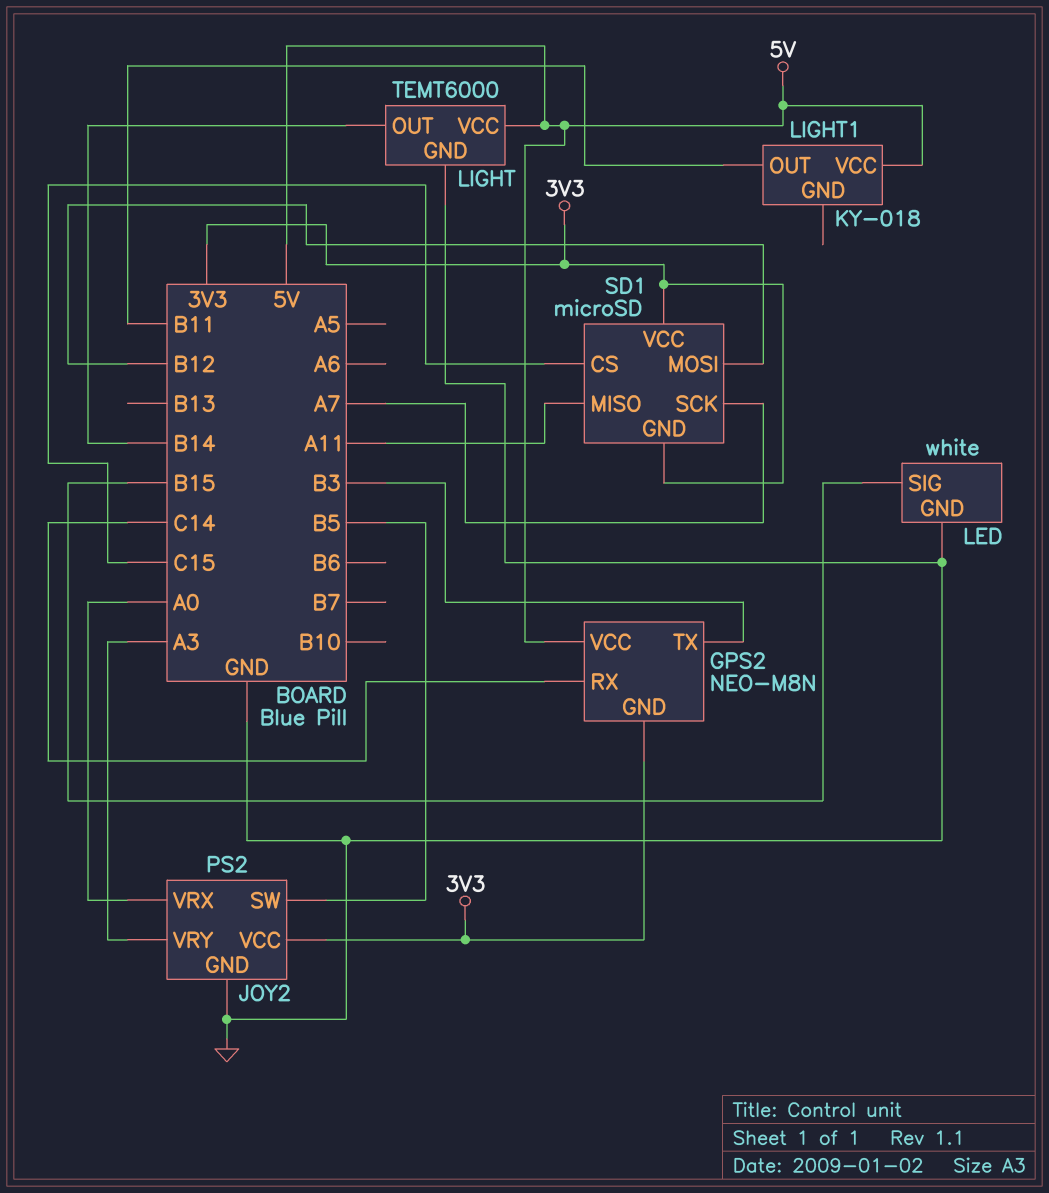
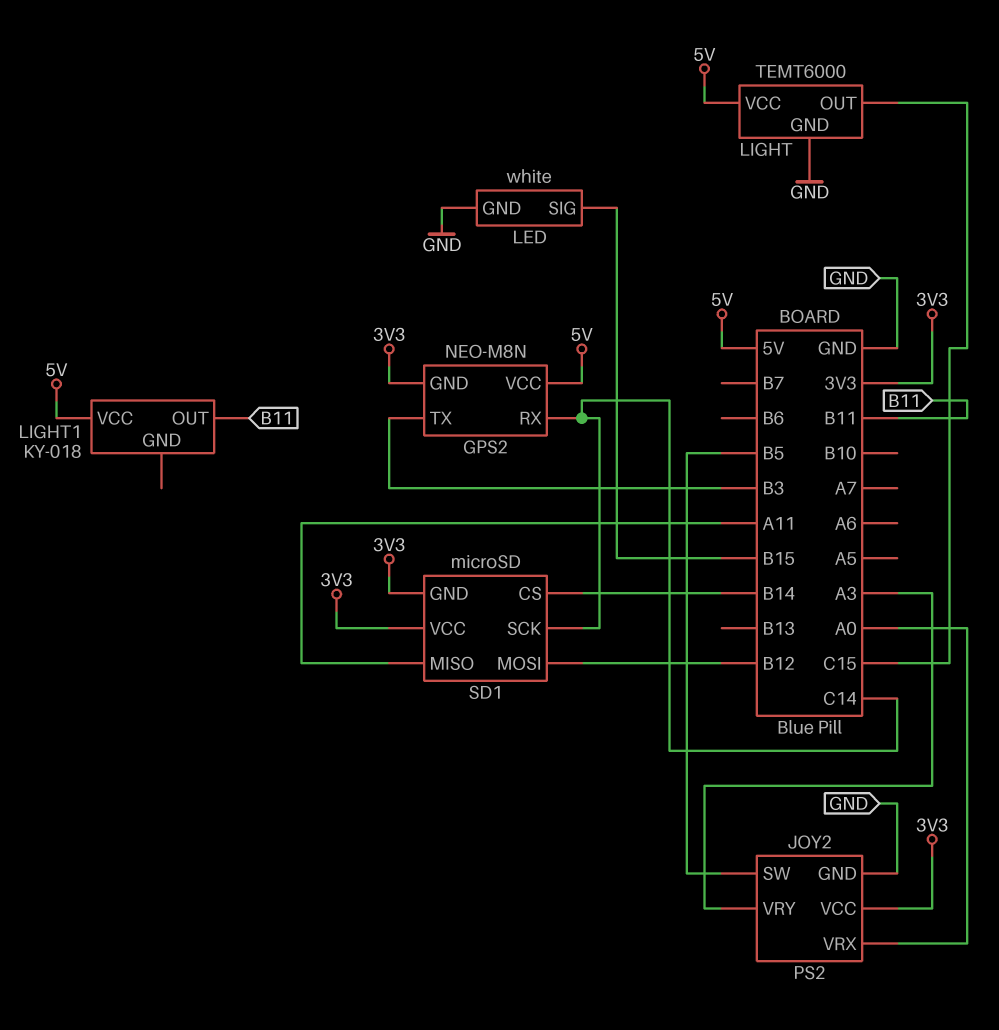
LIGHT pin OUT: B14 -> C15
SD1 pin CS: C15 -> B14
SD1 pin SCK: A7 -> C14

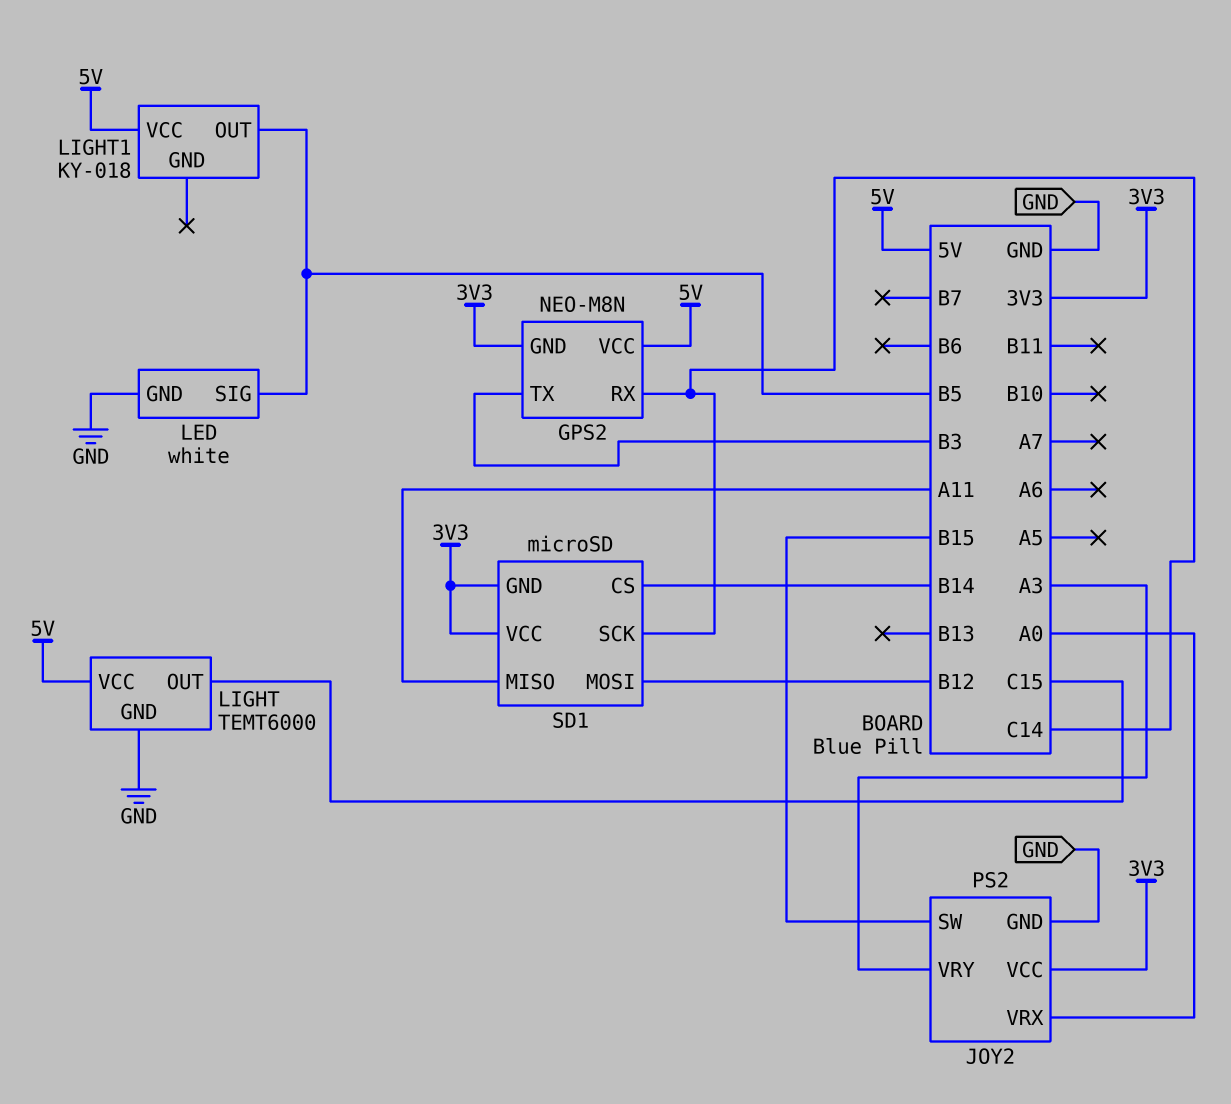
JOY2 pin SW: B5 -> B15
LED pin SIG: B15 -> B5
LIGHT1 pin OUT: B11 -> B5

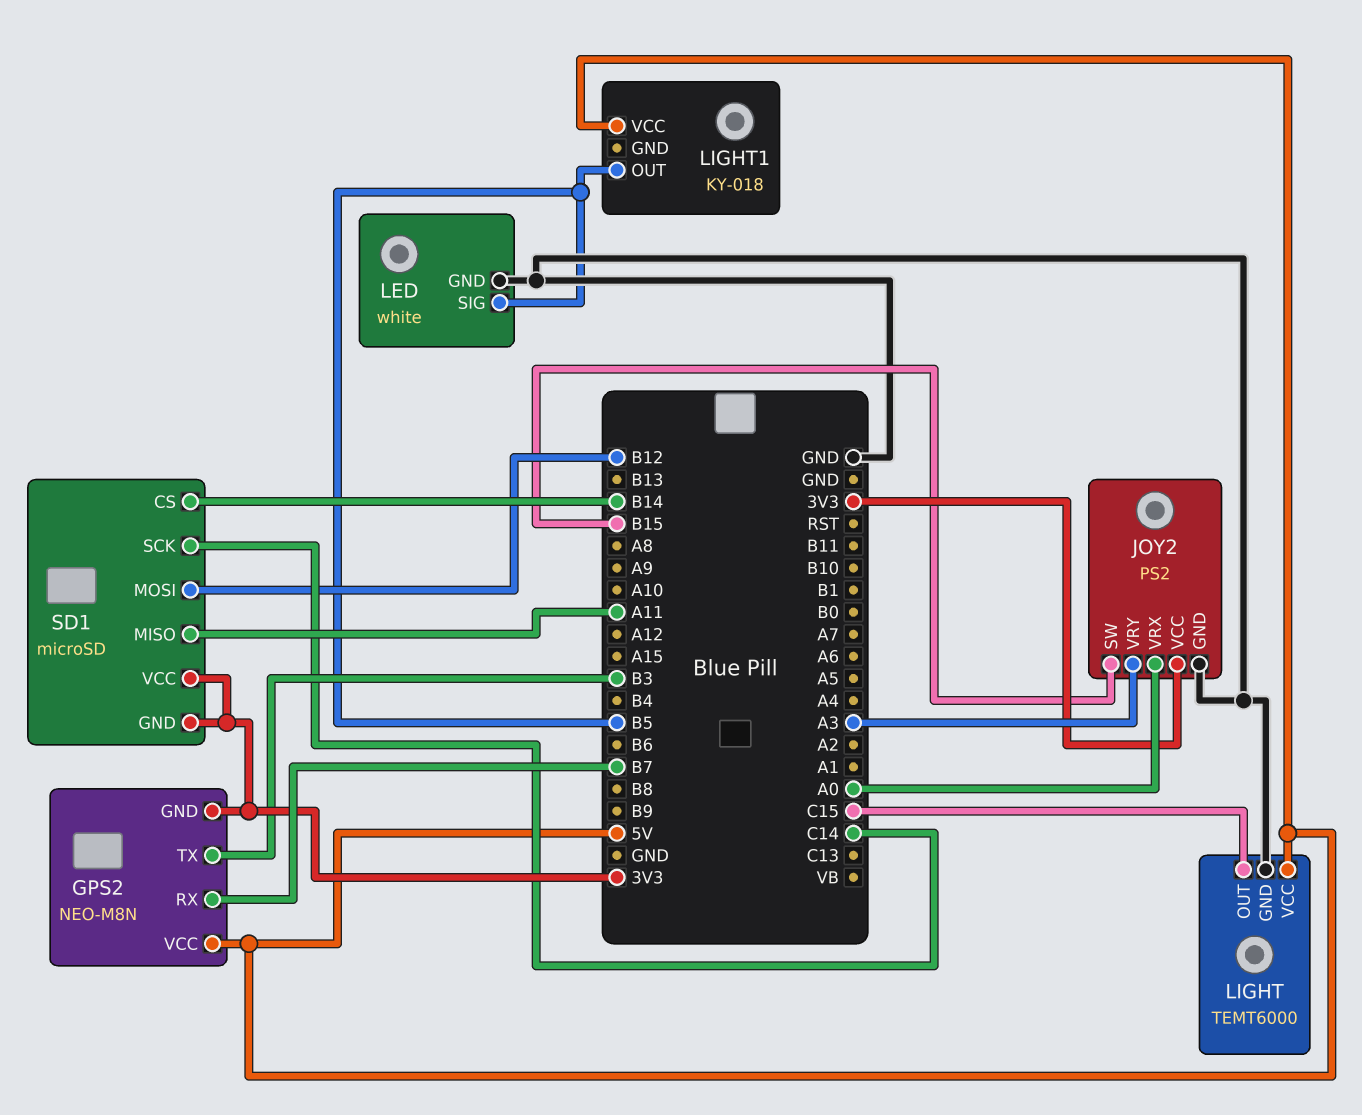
GPS2 pin RX: C14 -> B7

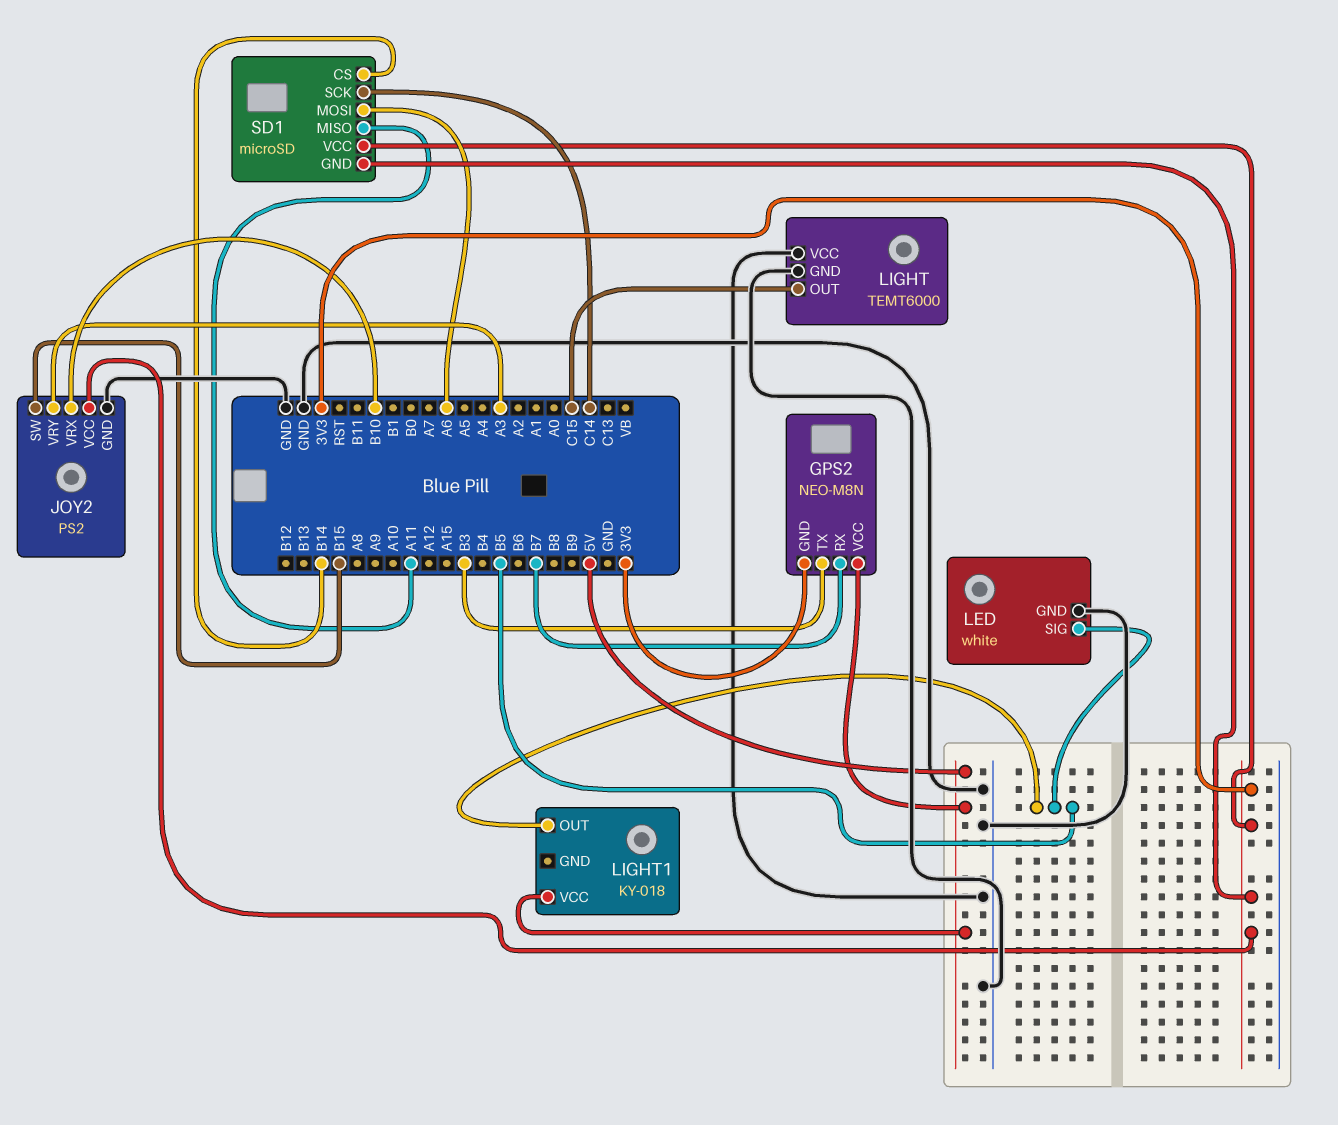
JOY2 pin VRX: A0 -> B10
LIGHT pin VCC: 5V -> GND
SD1 pin MOSI: B12 -> A6

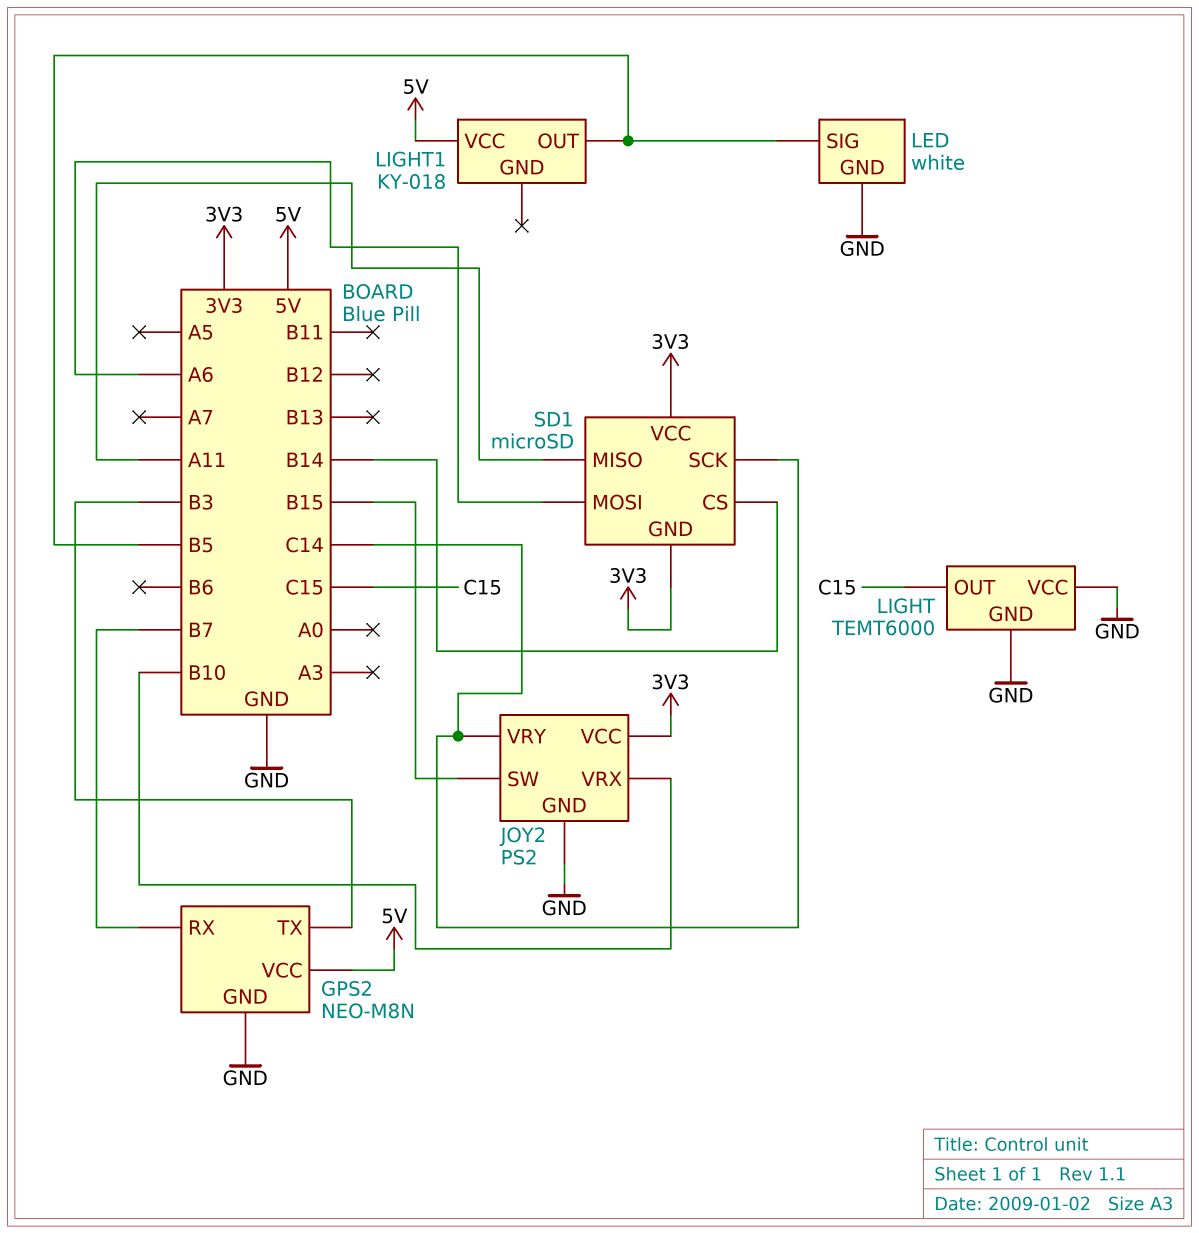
GPS2 pin GND: 3V3 -> GND
JOY2 pin VRY: A3 -> C14

